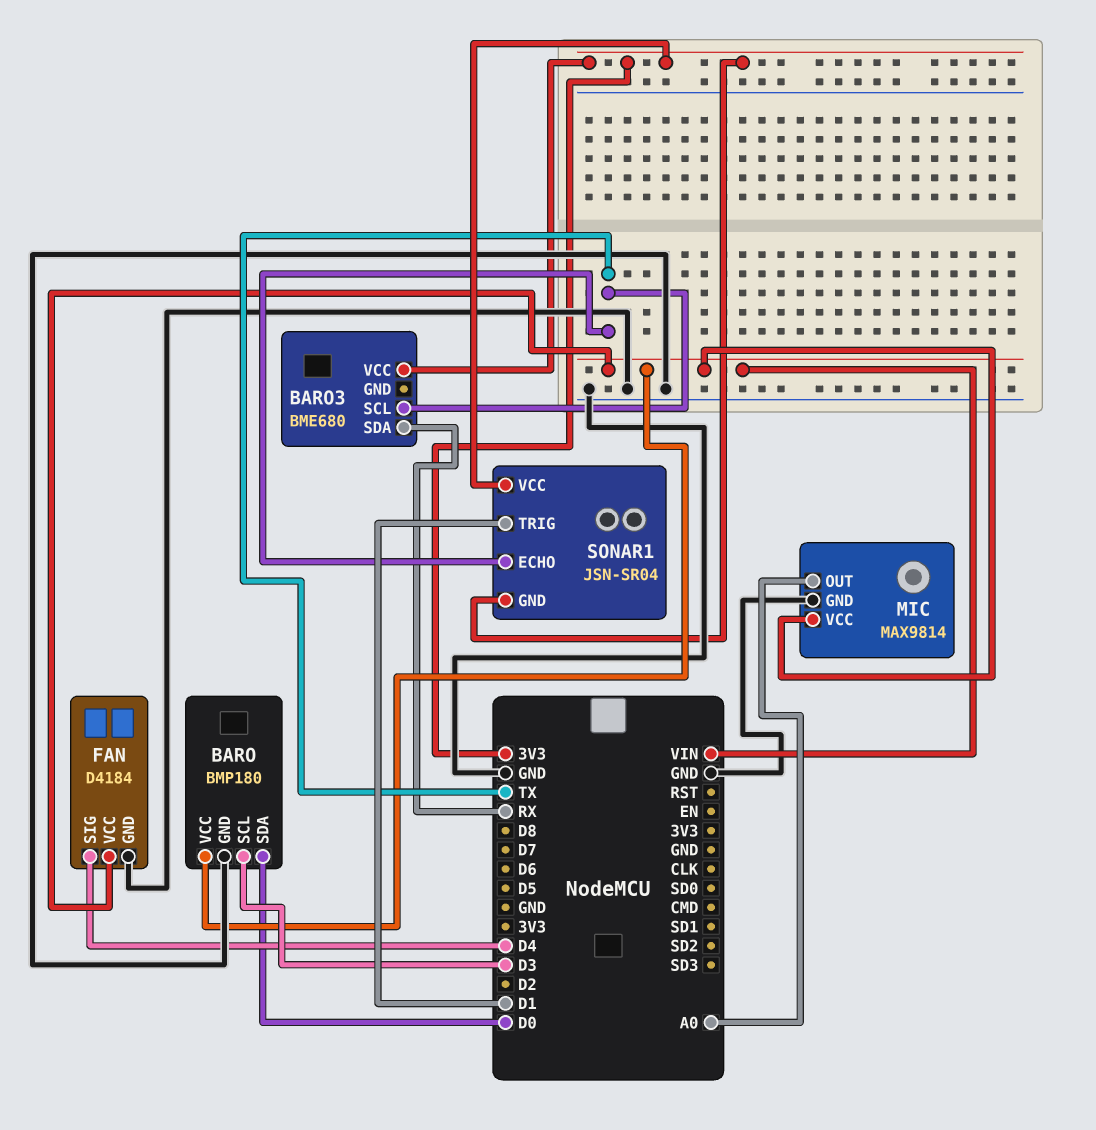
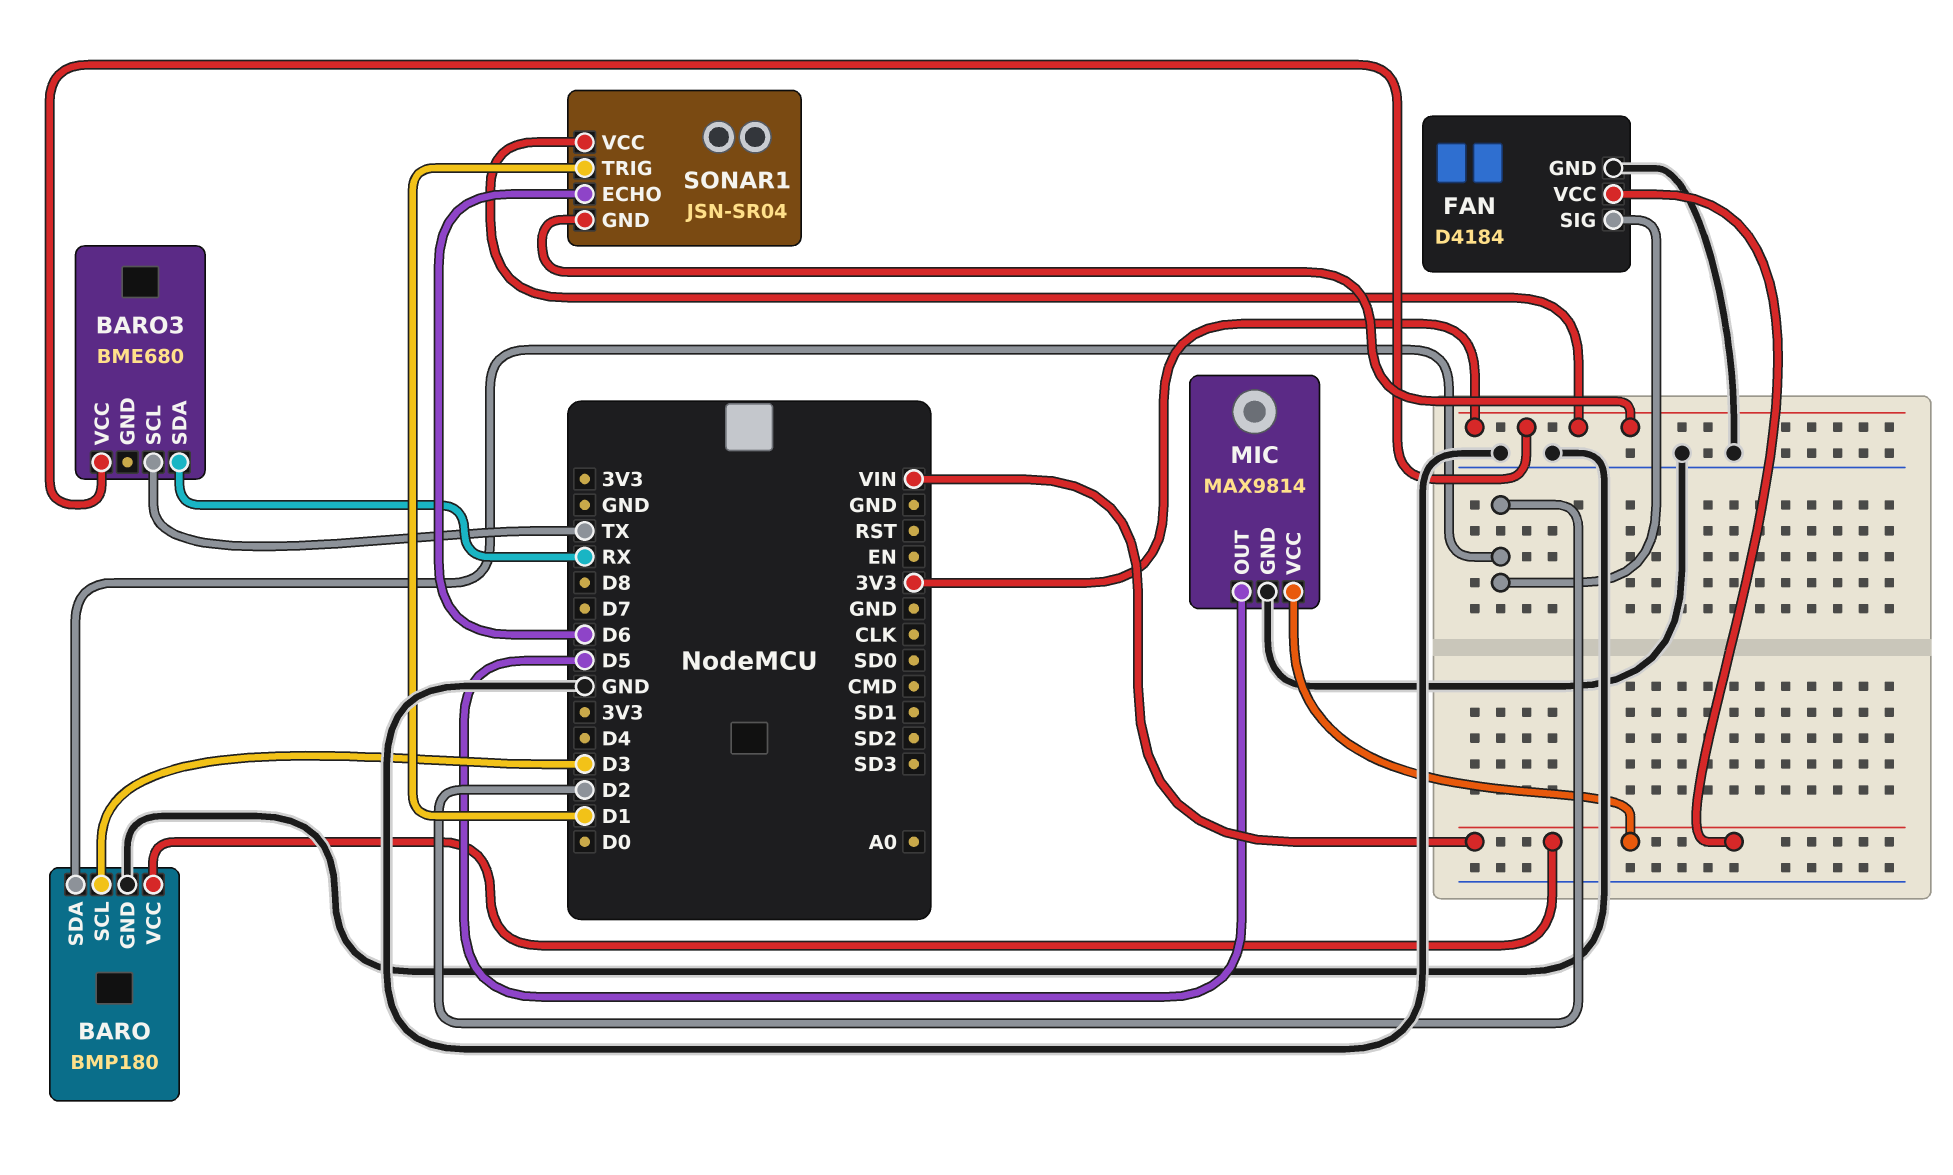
BARO pin SDA: D0 -> D2
FAN pin SIG: D4 -> D2
MIC pin OUT: A0 -> D5
SONAR1 pin ECHO: TX -> D6

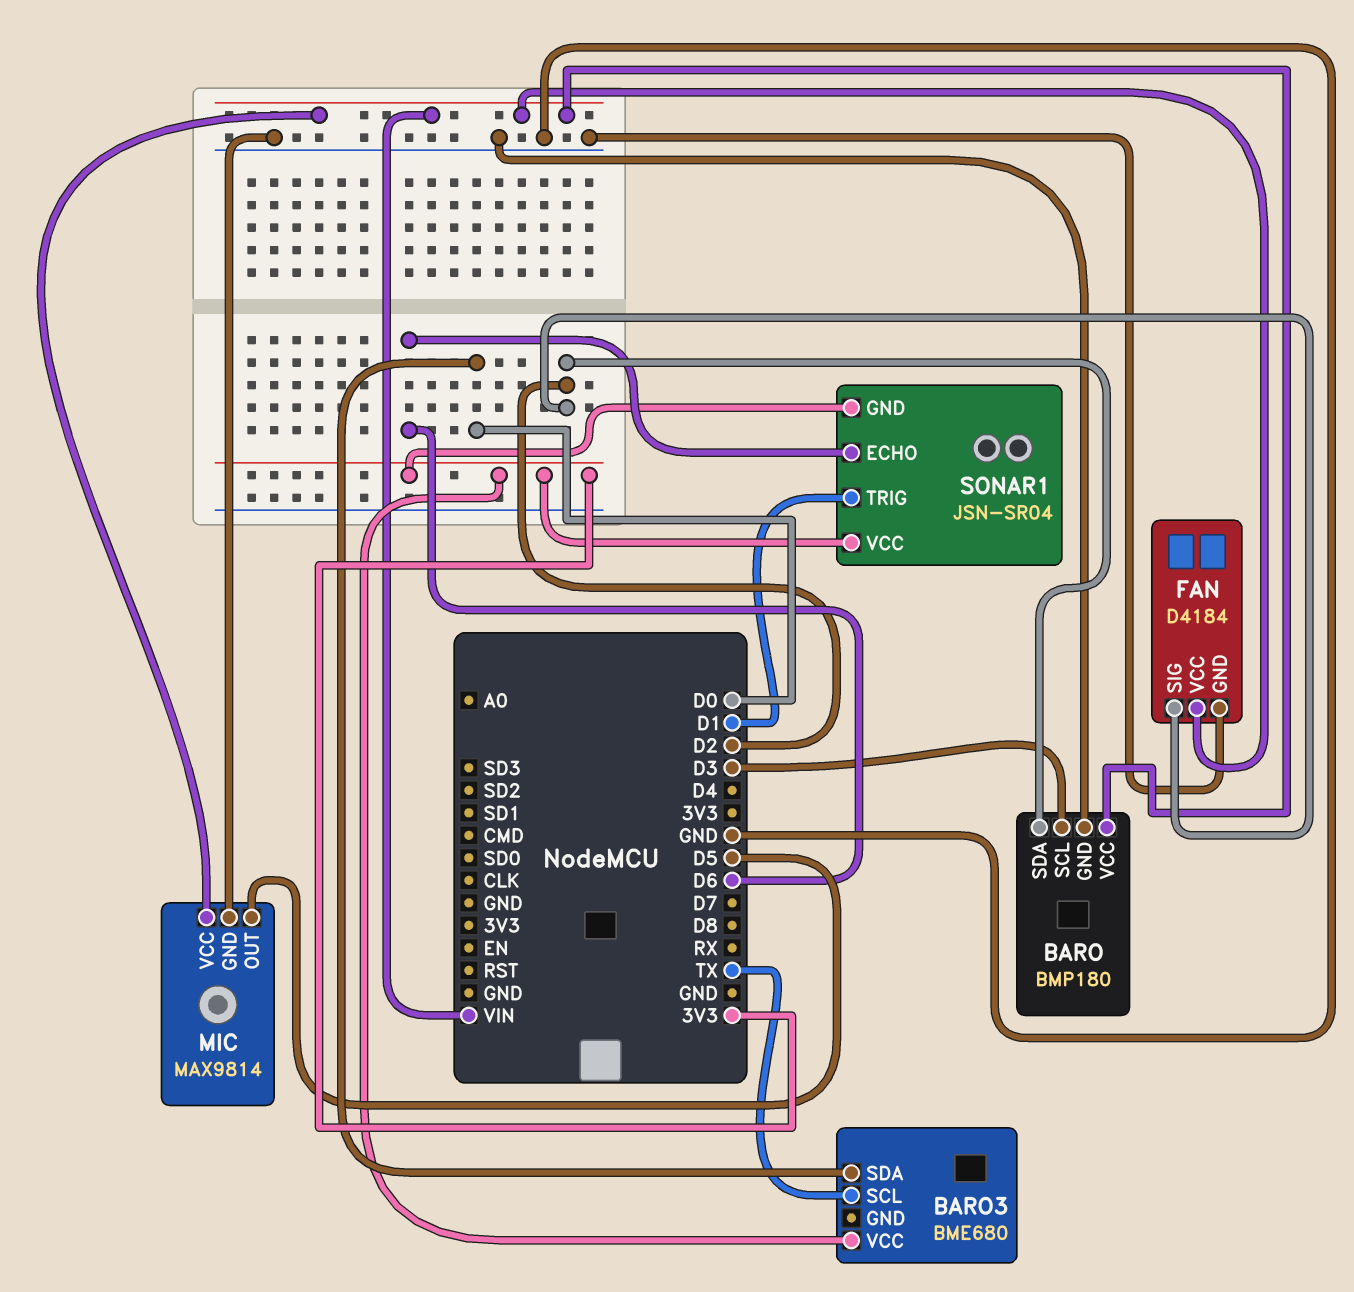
BARO3 pin SDA: RX -> D0

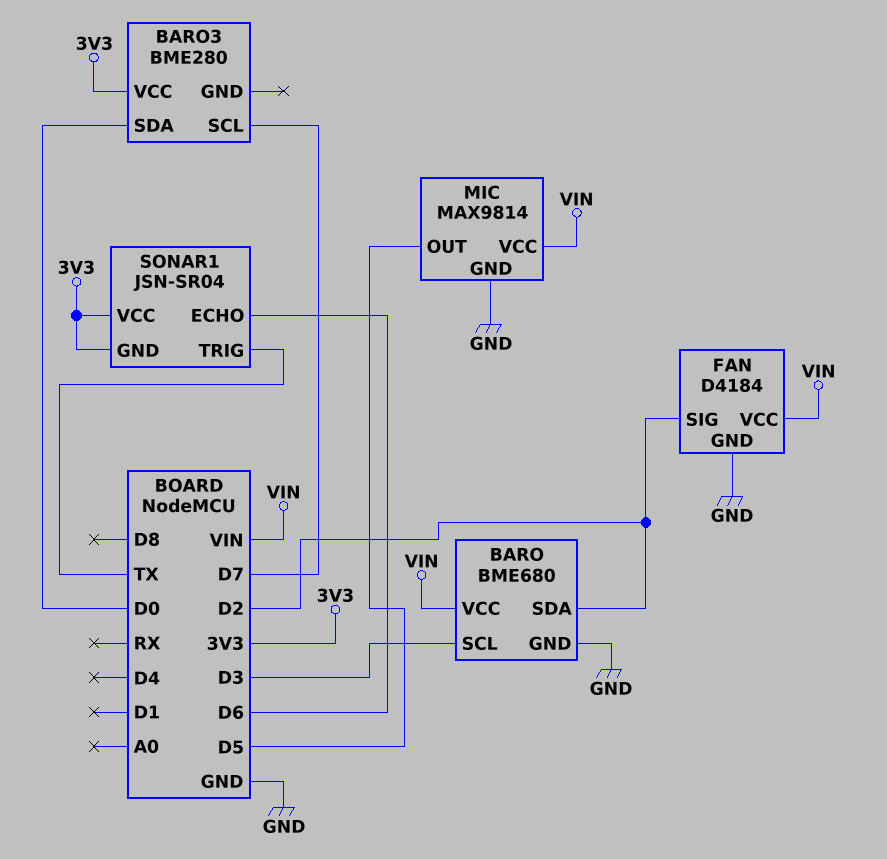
BARO: BMP180 -> BME680
BARO3: BME680 -> BME280
BARO3 pin SCL: TX -> D7
SONAR1 pin TRIG: D1 -> TX

